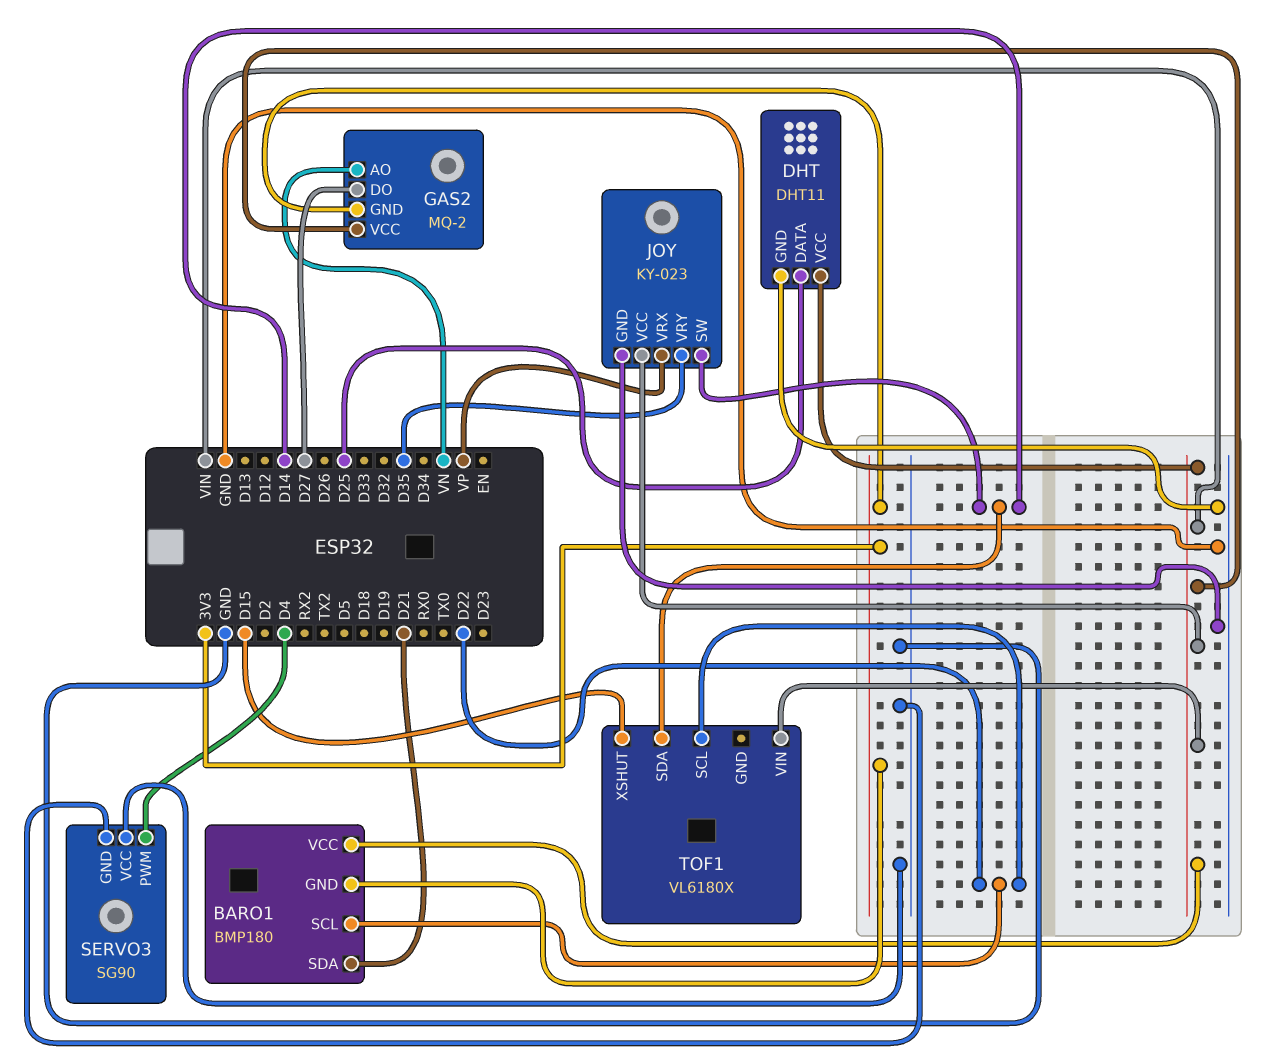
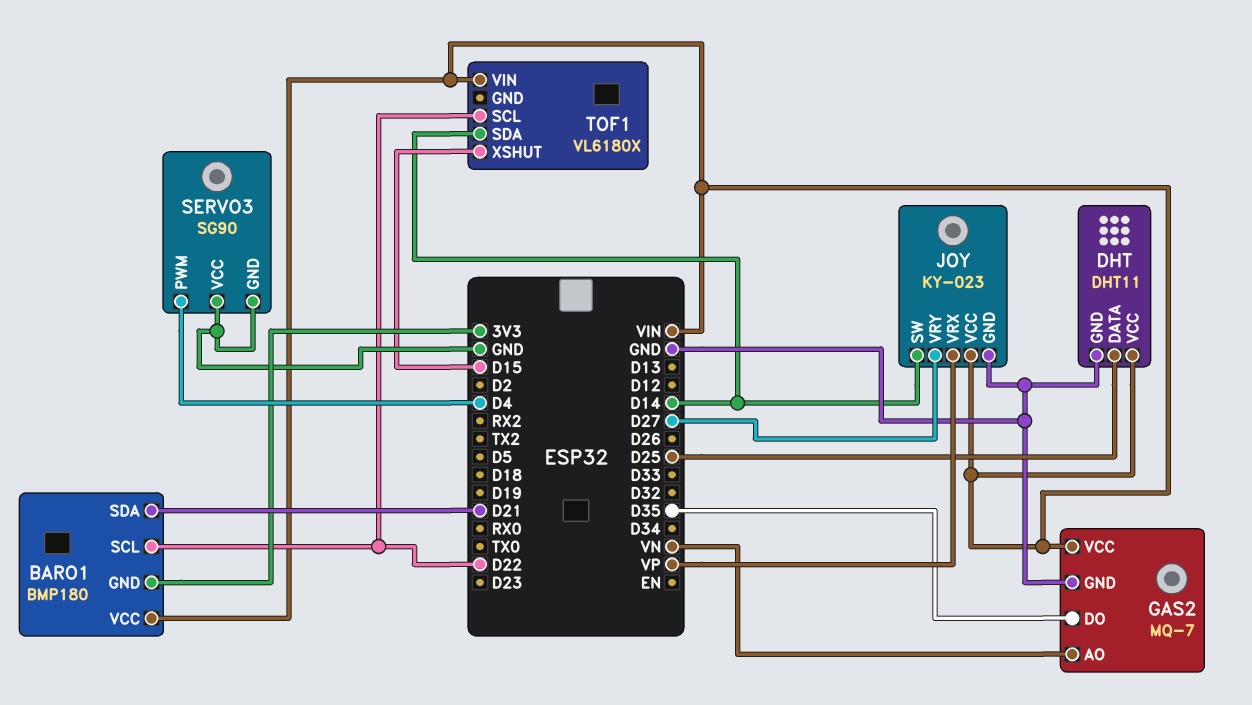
GAS2: MQ-2 -> MQ-7
GAS2 pin DO: D27 -> D35
GAS2 pin GND: 3V3 -> GND
JOY pin VRY: D35 -> D27

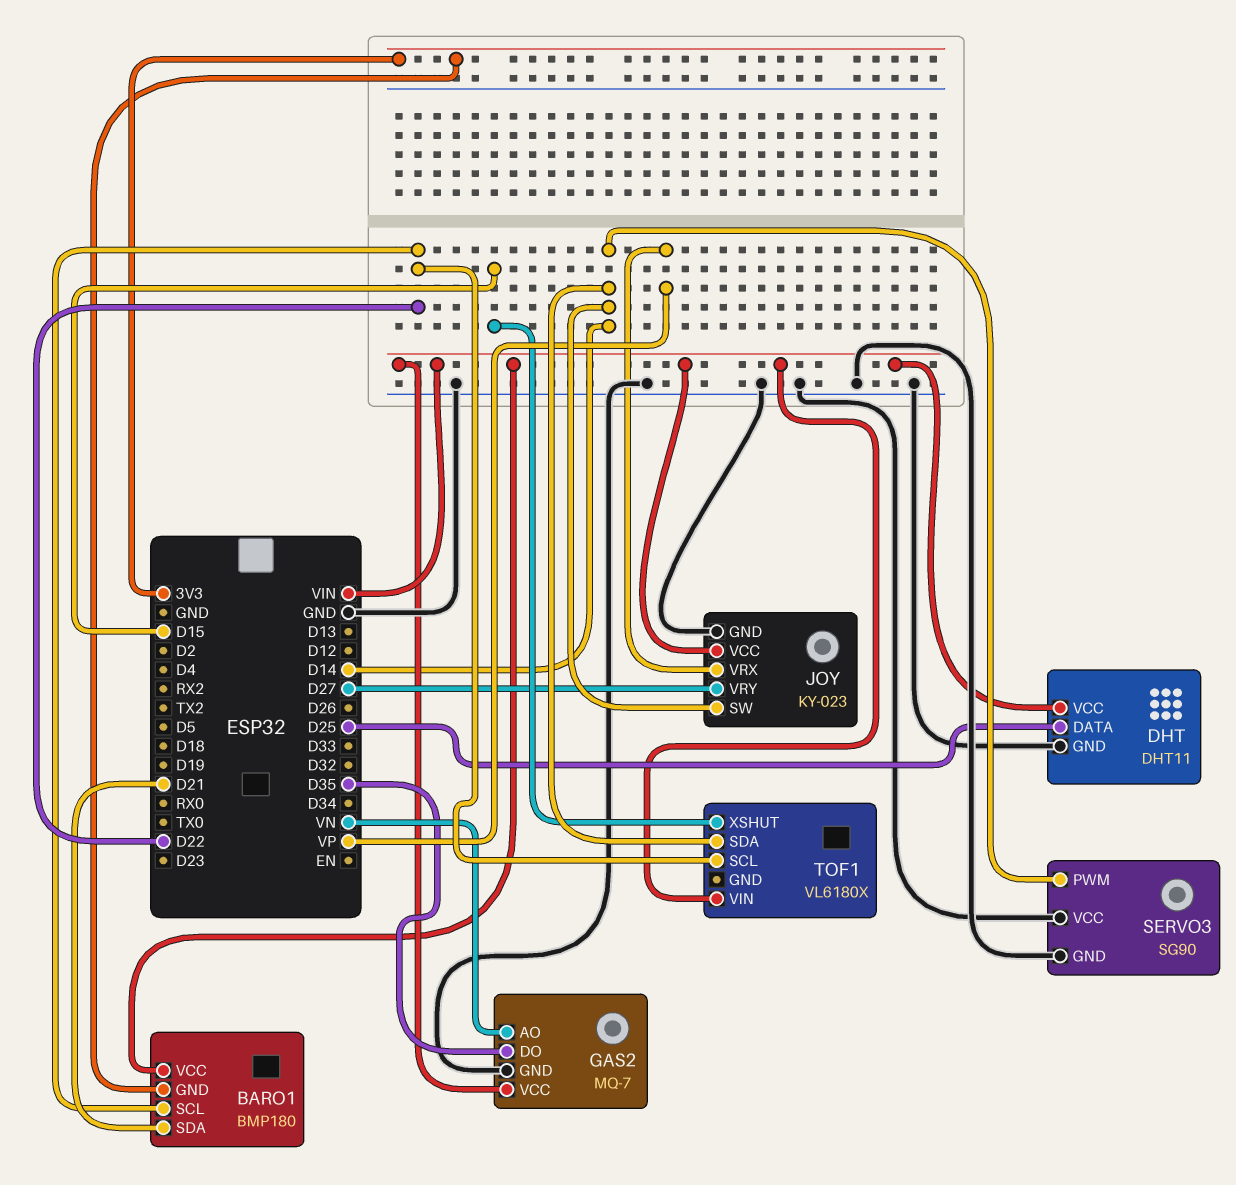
SERVO3 pin PWM: D4 -> D14

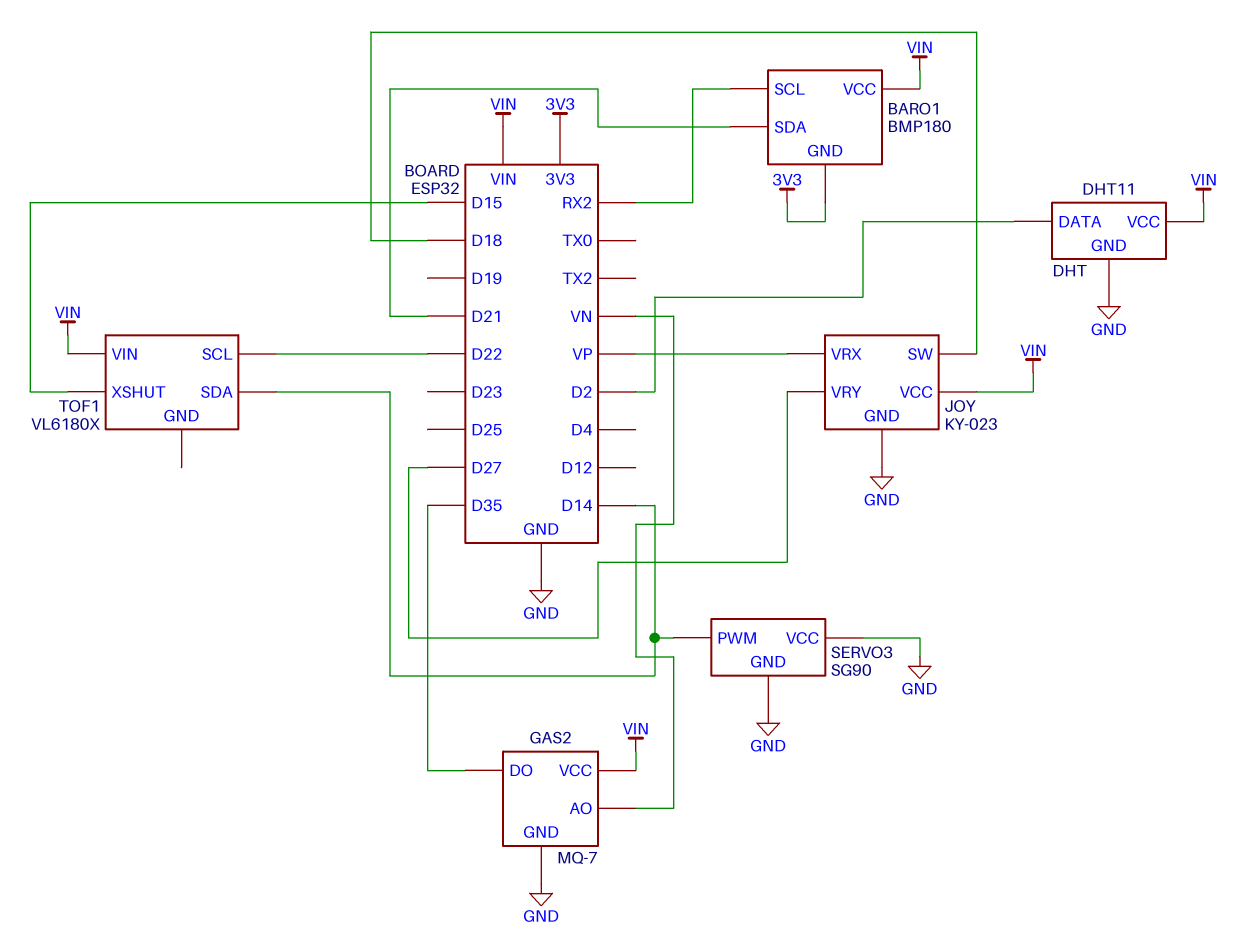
BARO1 pin SCL: D22 -> RX2
DHT pin DATA: D25 -> D2
JOY pin SW: D14 -> D18

